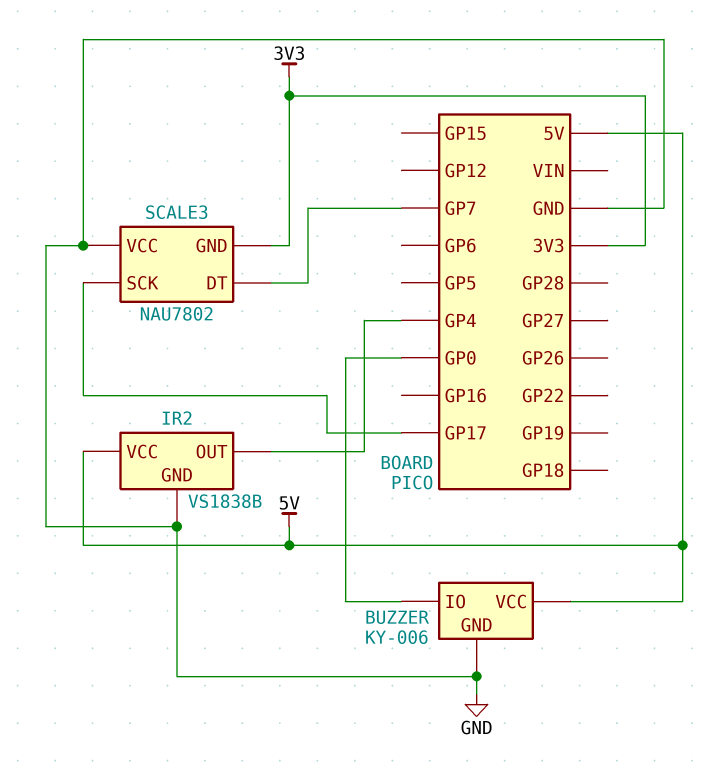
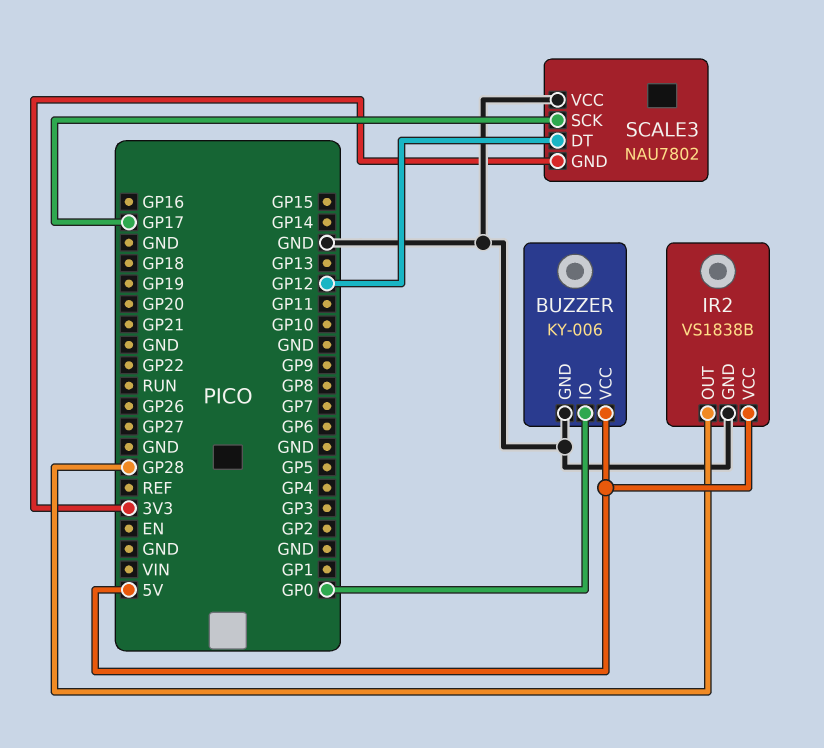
IR2 pin OUT: GP4 -> GP28
SCALE3 pin DT: GP7 -> GP12

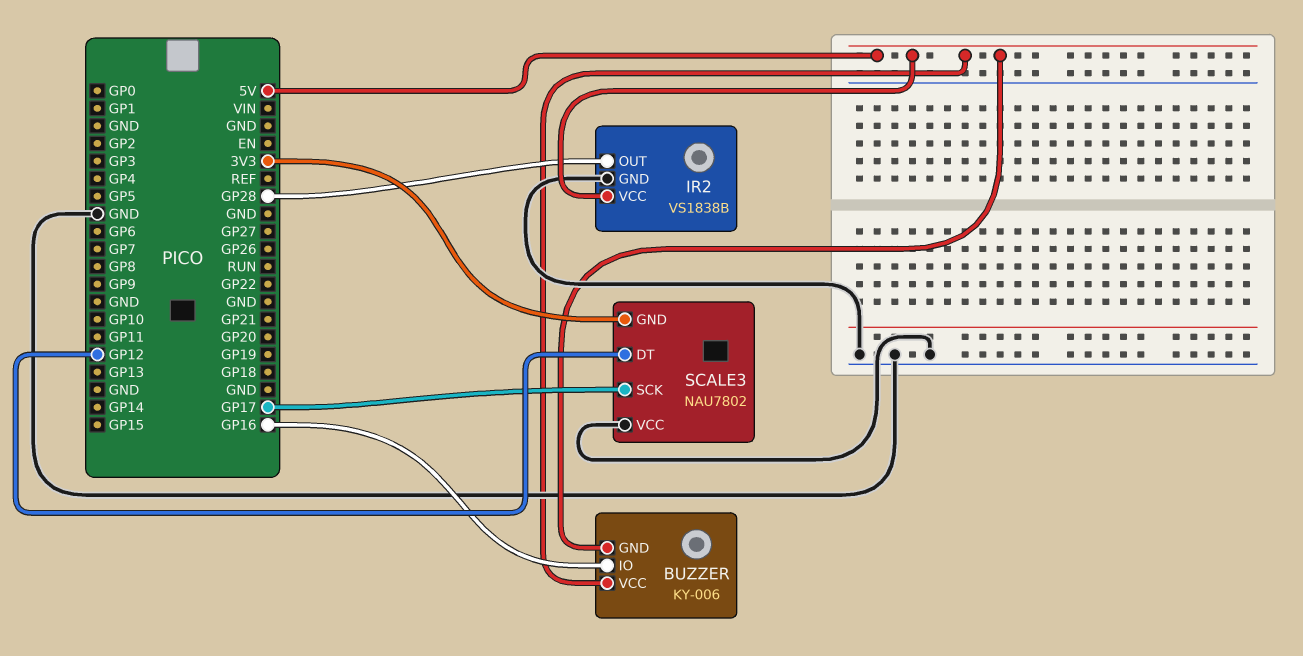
BUZZER pin GND: GND -> 5V
BUZZER pin IO: GP0 -> GP16

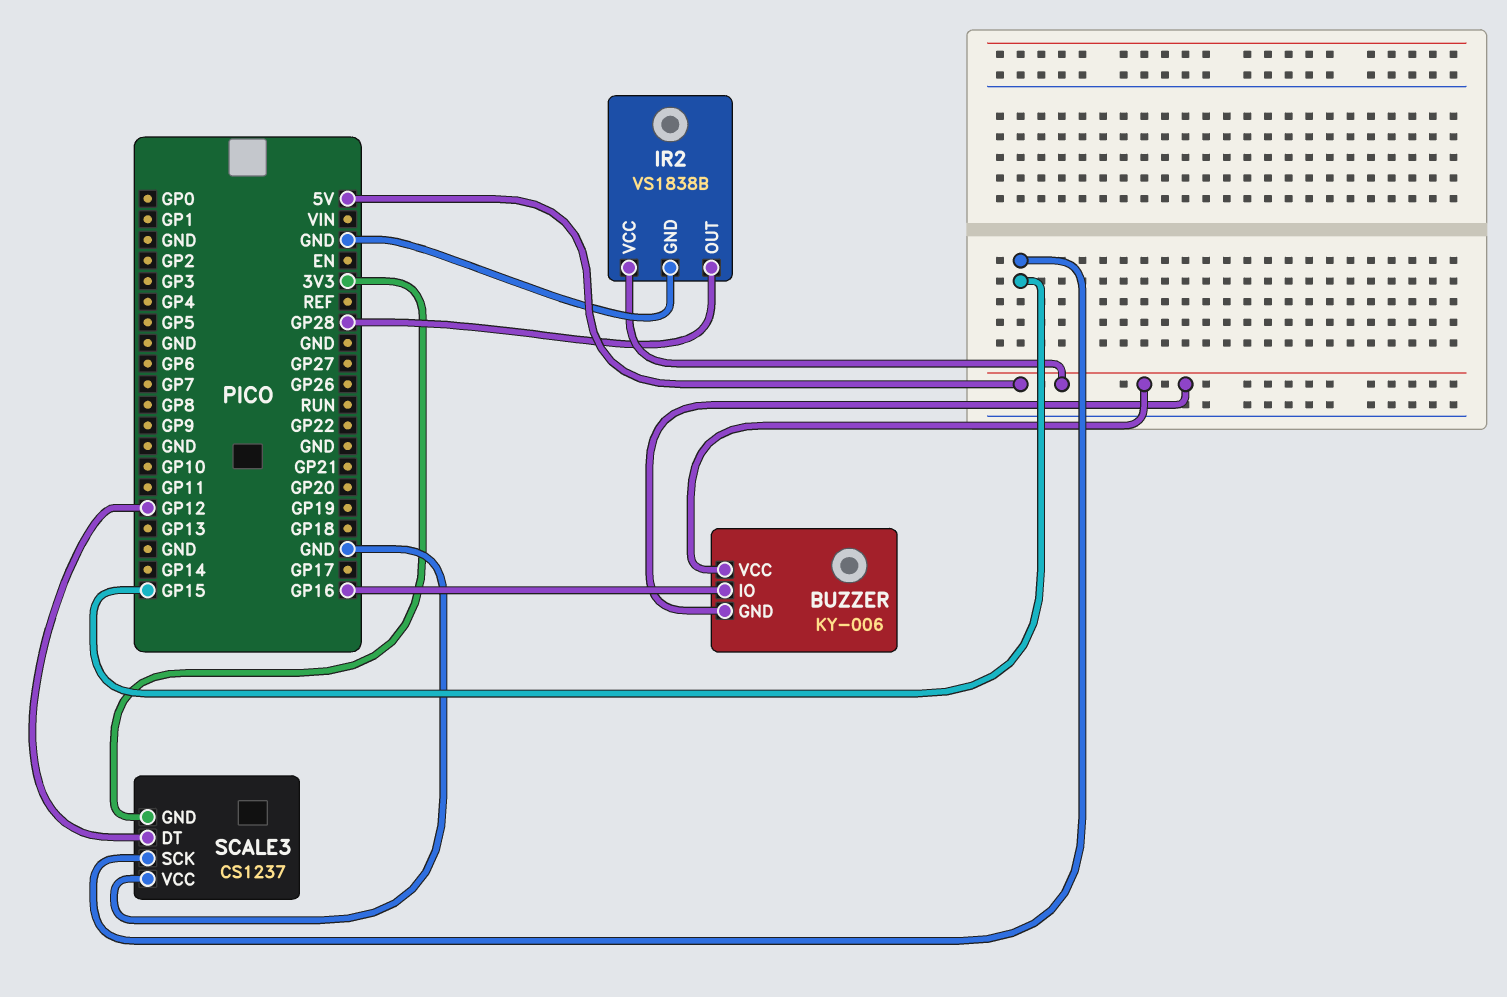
SCALE3: NAU7802 -> CS1237
SCALE3 pin SCK: GP17 -> GP15

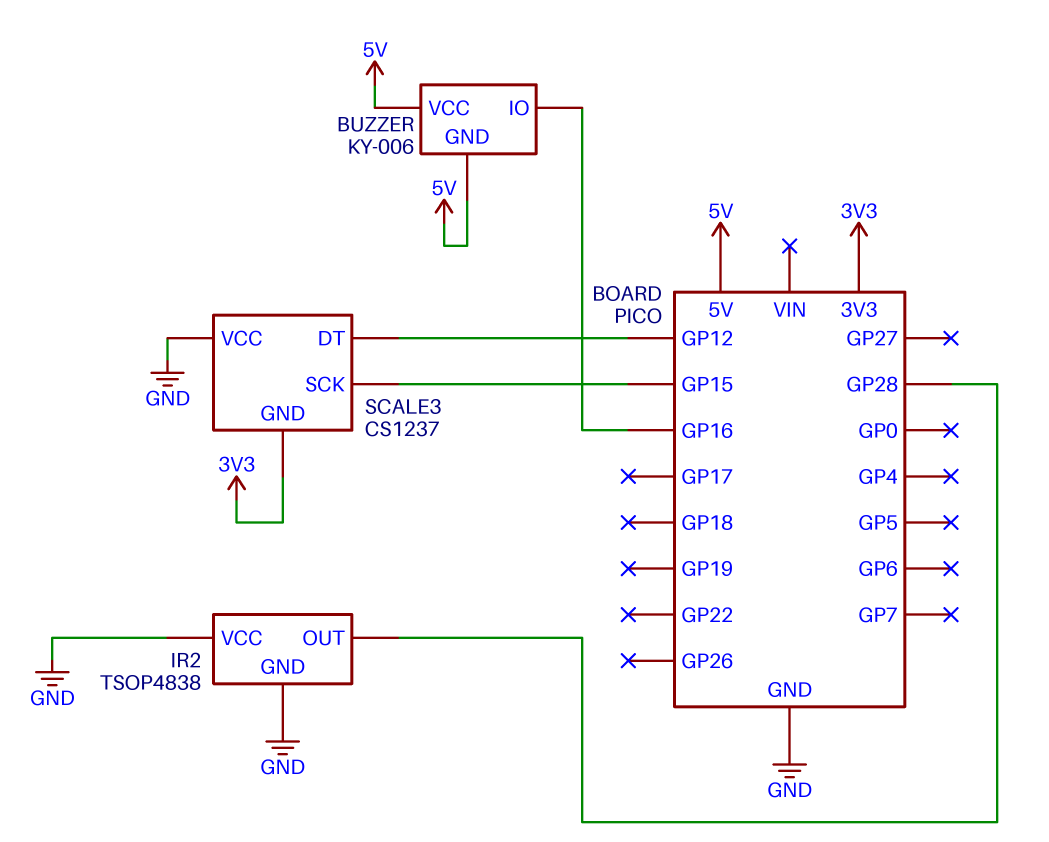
IR2: VS1838B -> TSOP4838
IR2 pin VCC: 5V -> GND

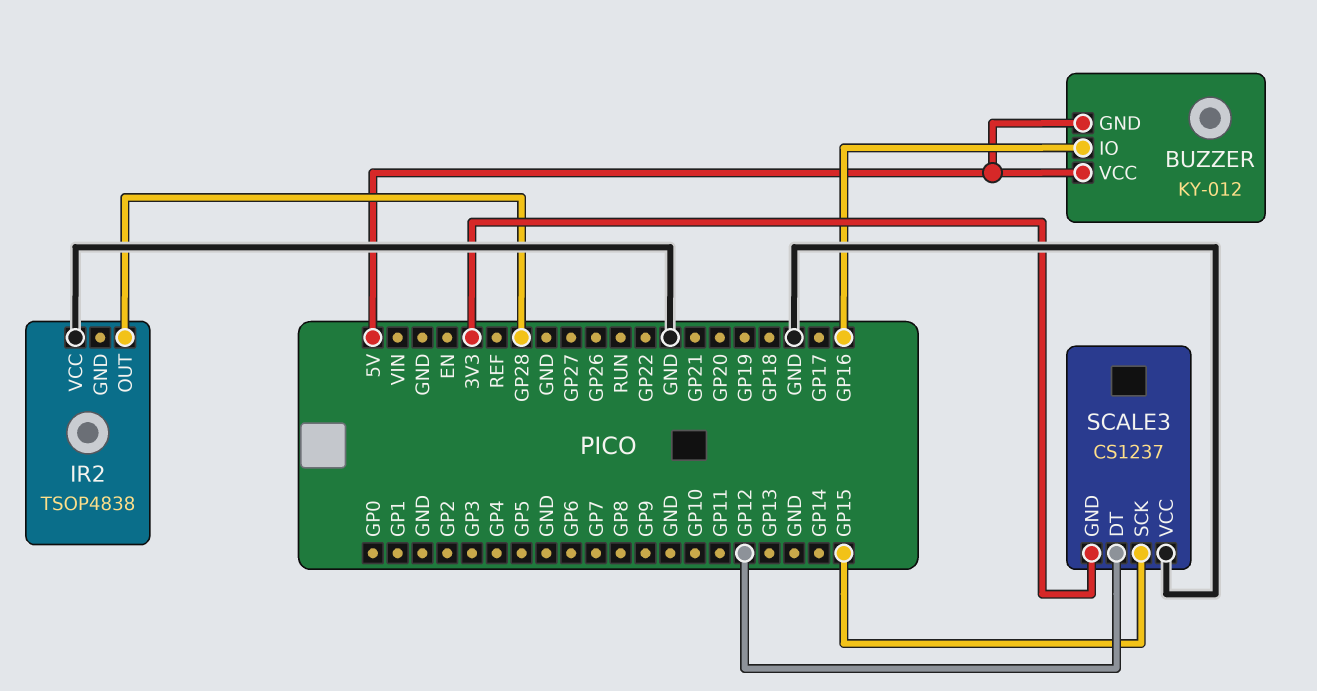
BUZZER: KY-006 -> KY-012
IR2 pin GND: GND -> none

